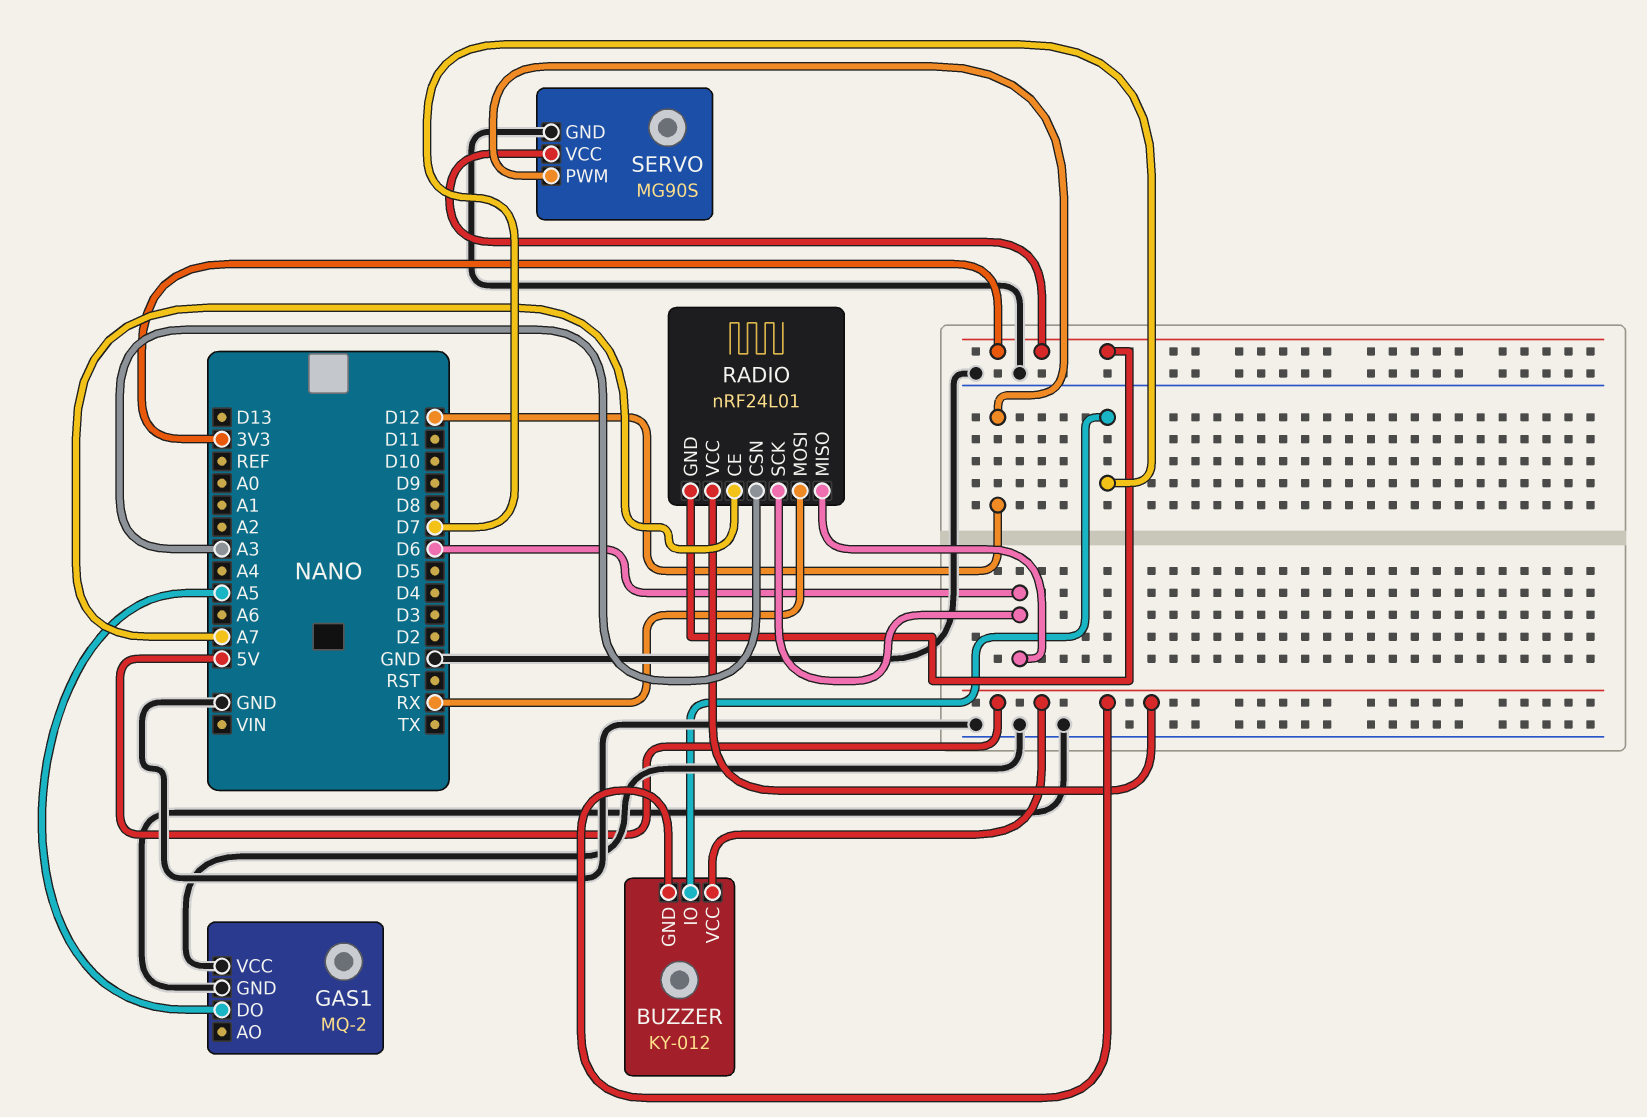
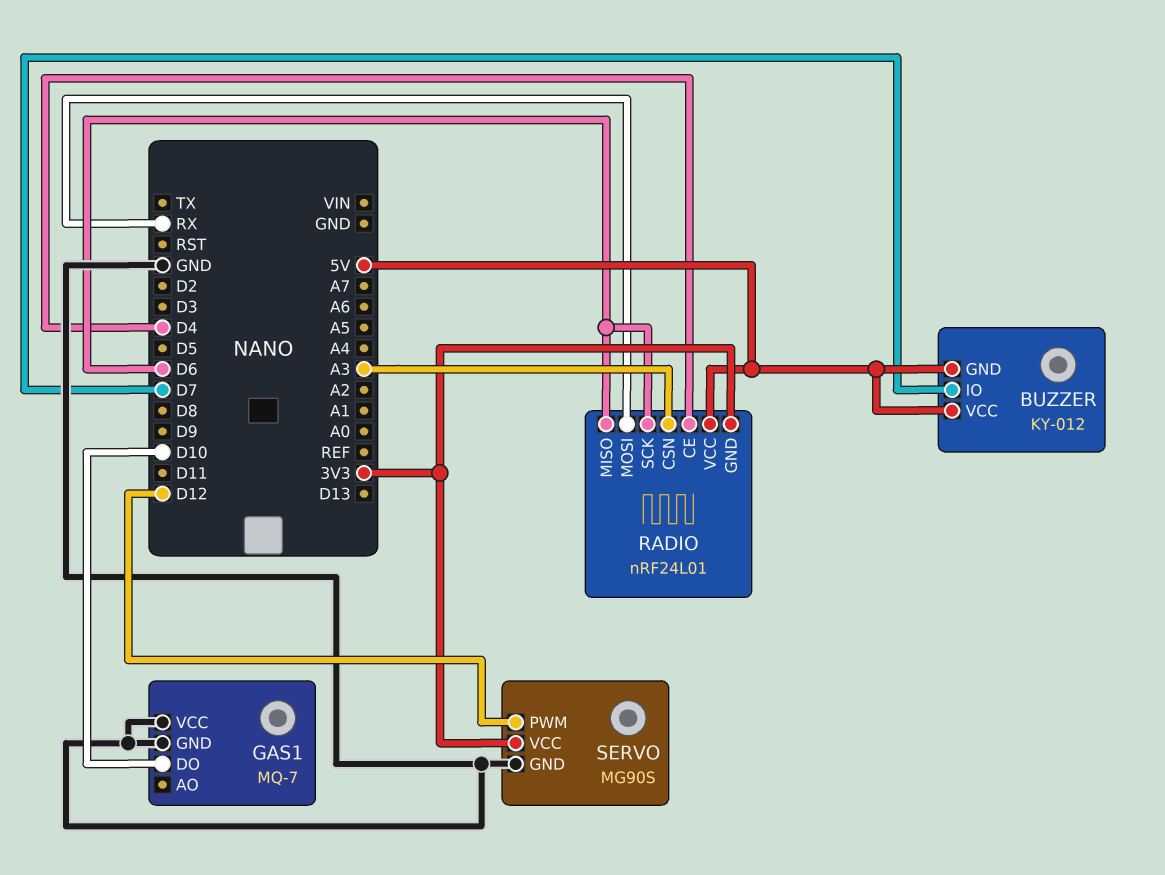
GAS1: MQ-2 -> MQ-7
GAS1 pin DO: A5 -> D10
RADIO pin CE: A7 -> D4

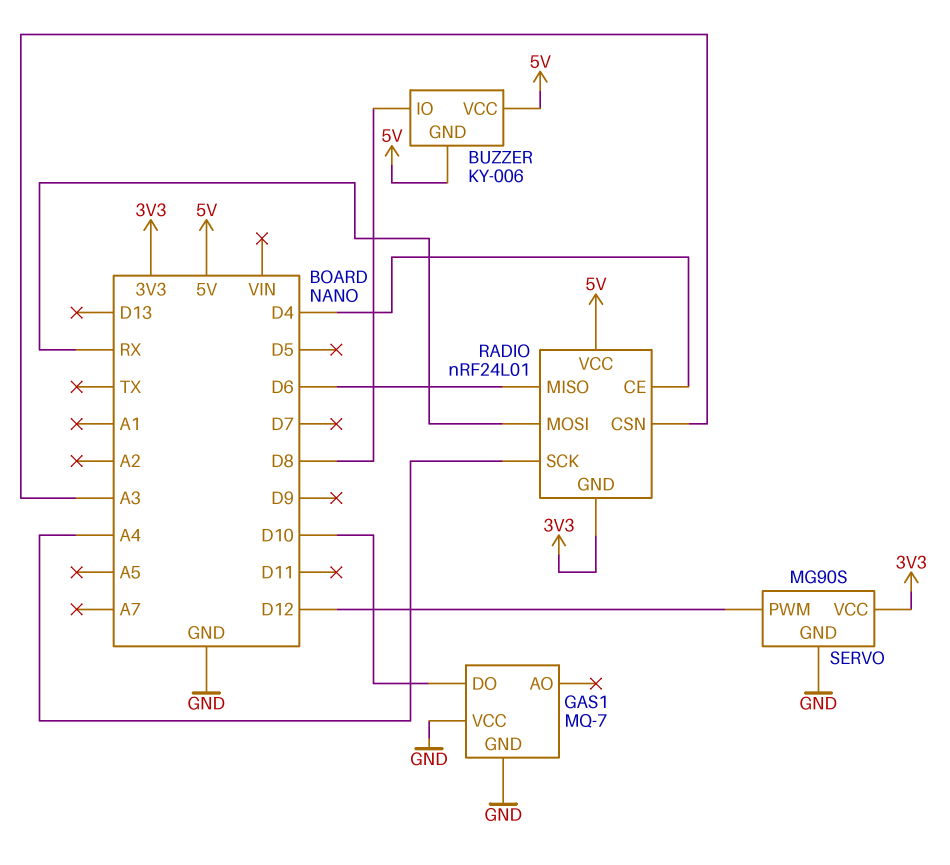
BUZZER: KY-012 -> KY-006
BUZZER pin IO: D7 -> D8
RADIO pin SCK: D6 -> A4

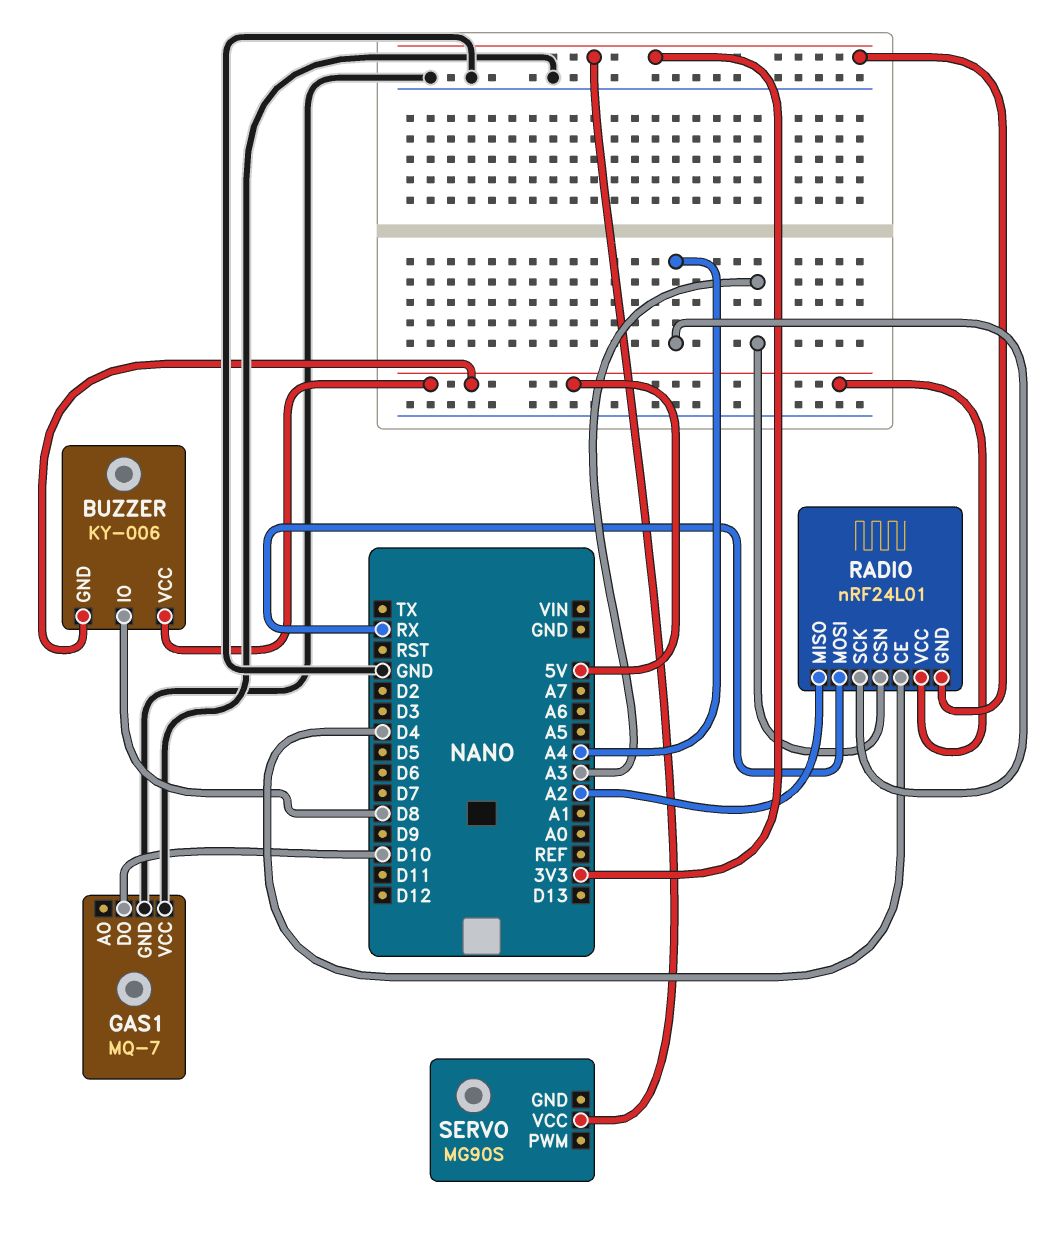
RADIO pin MISO: D6 -> A2
SERVO pin GND: GND -> none
SERVO pin PWM: D12 -> none

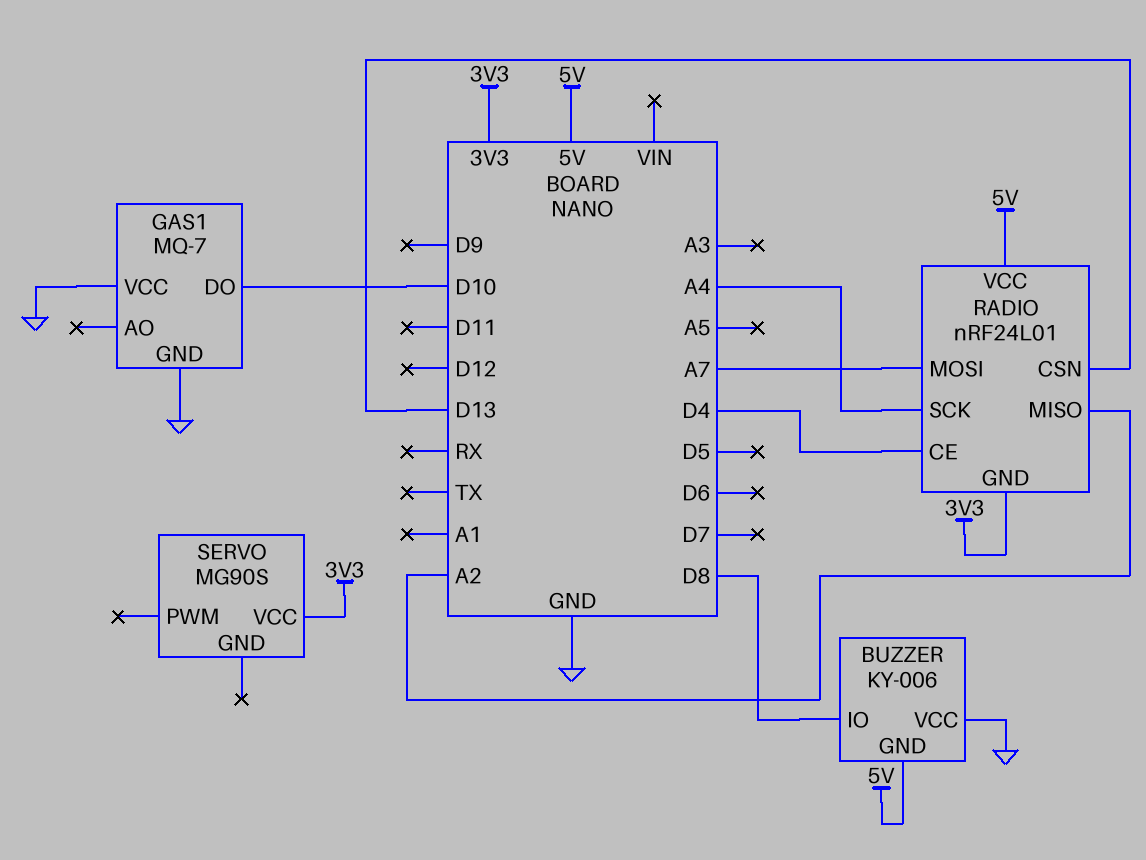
BUZZER pin VCC: 5V -> GND
RADIO pin CSN: A3 -> D13
RADIO pin MOSI: RX -> A7

